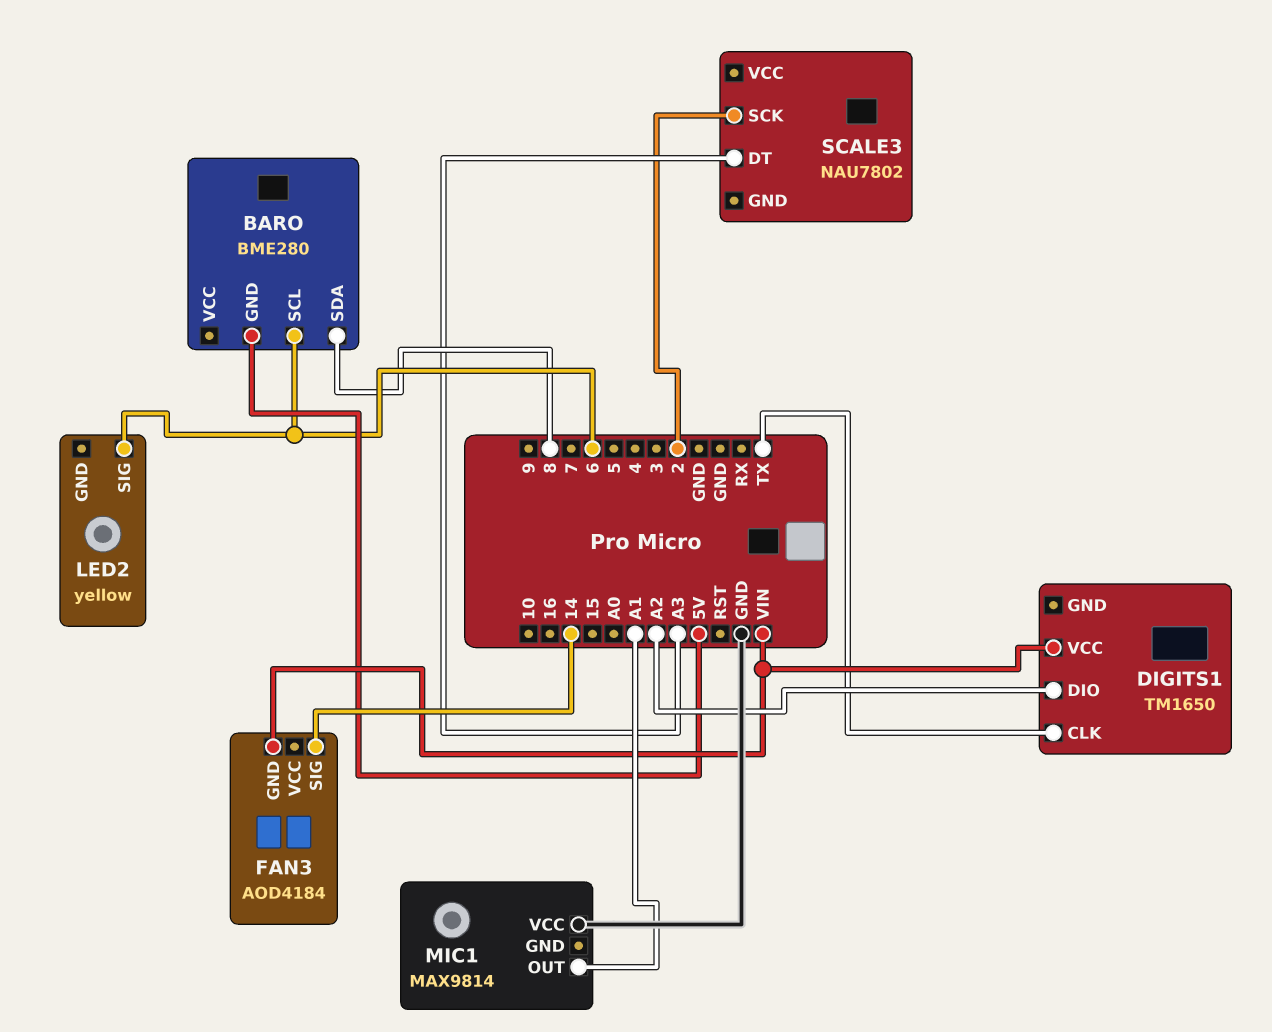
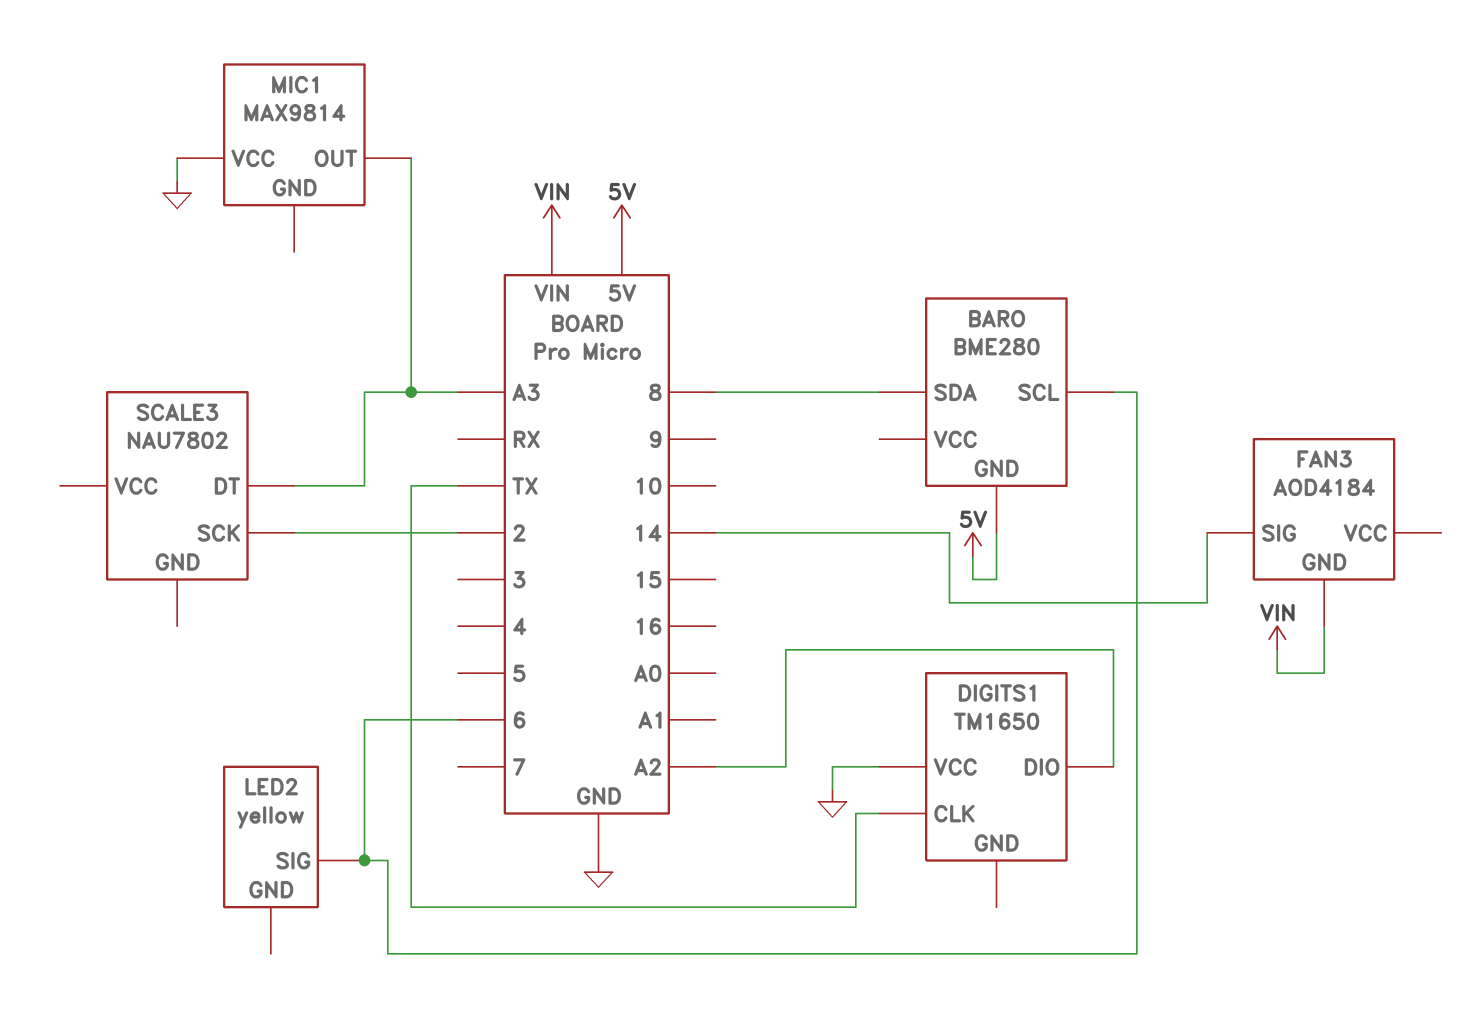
DIGITS1 pin VCC: VIN -> GND
MIC1 pin OUT: A1 -> A3

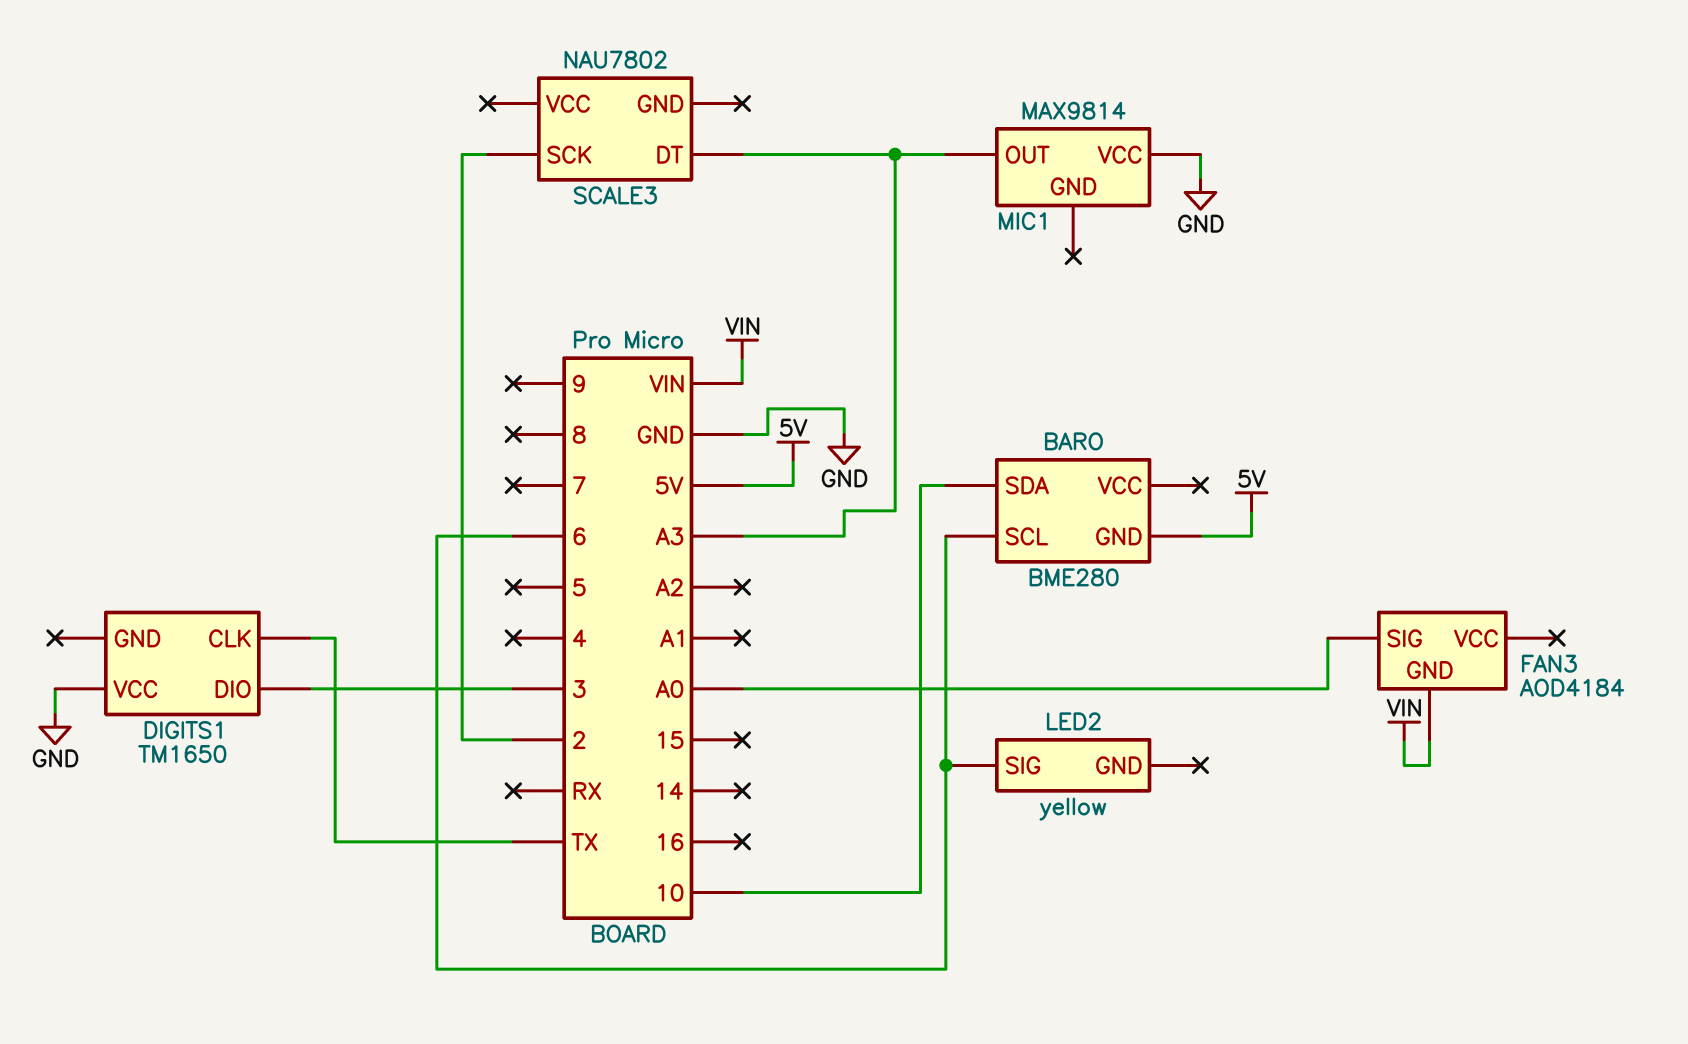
BARO pin SDA: 8 -> 10
DIGITS1 pin DIO: A2 -> 3
FAN3 pin SIG: 14 -> A0

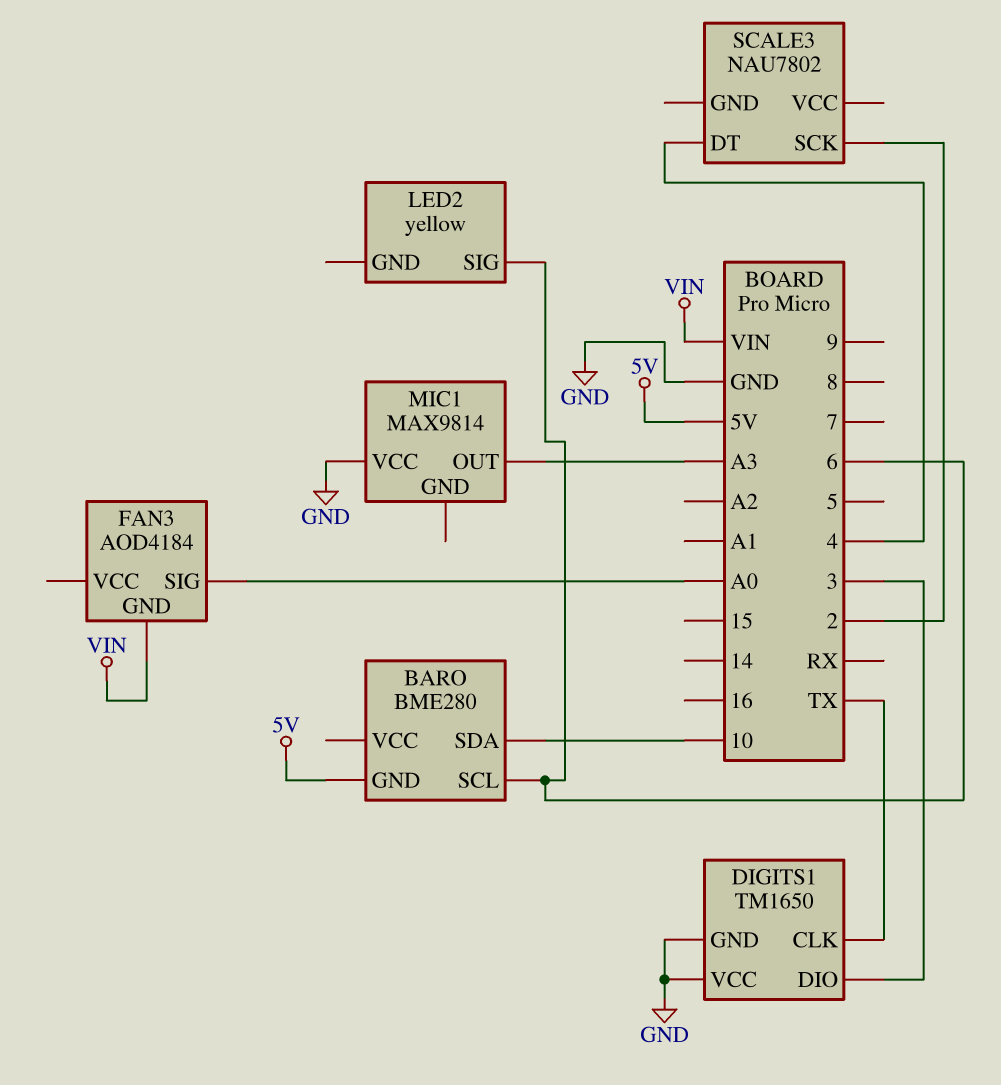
DIGITS1 pin GND: none -> GND
SCALE3 pin DT: A3 -> 4

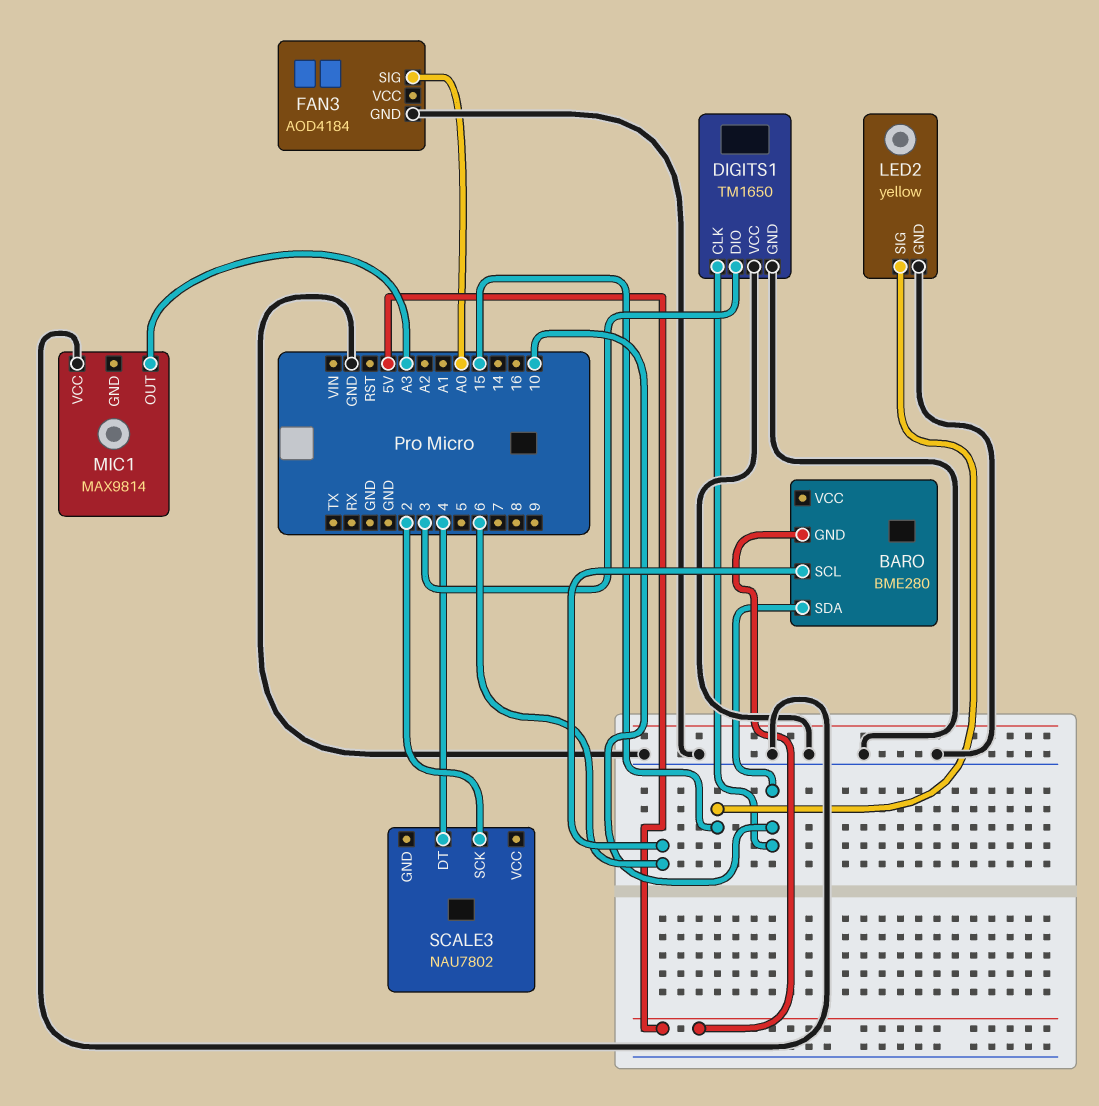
DIGITS1 pin CLK: TX -> 10
FAN3 pin GND: VIN -> GND
LED2 pin GND: none -> GND
LED2 pin SIG: 6 -> 15

